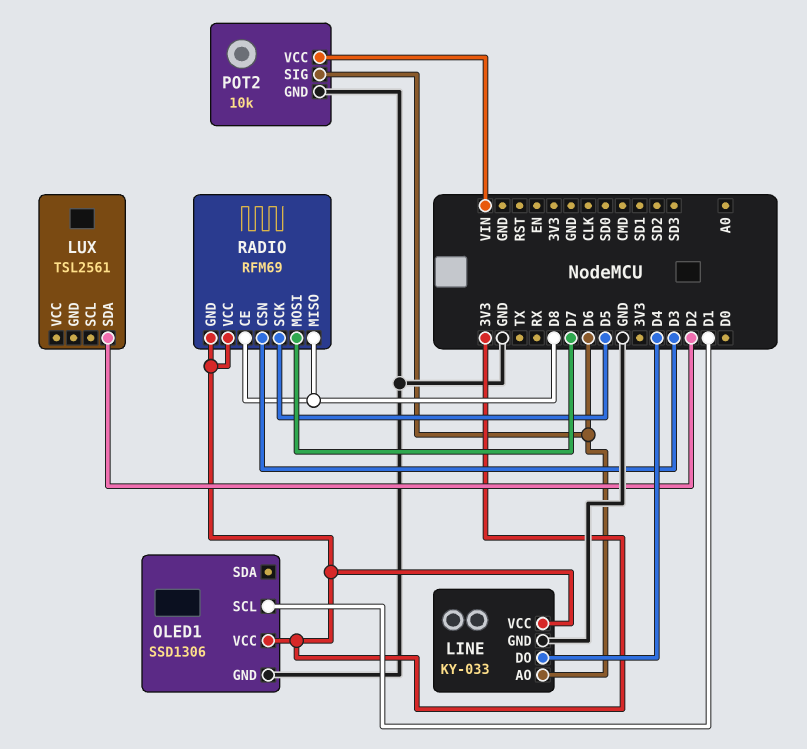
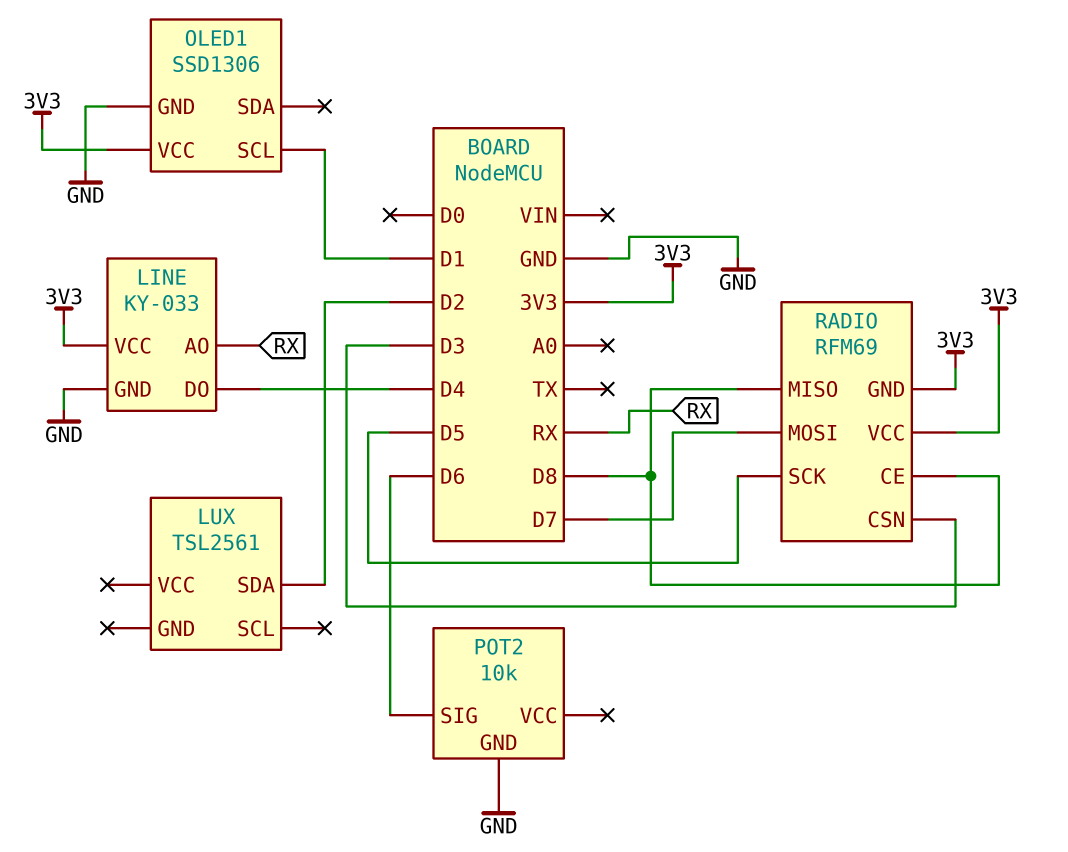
LINE pin AO: D6 -> RX
POT2 pin VCC: VIN -> none

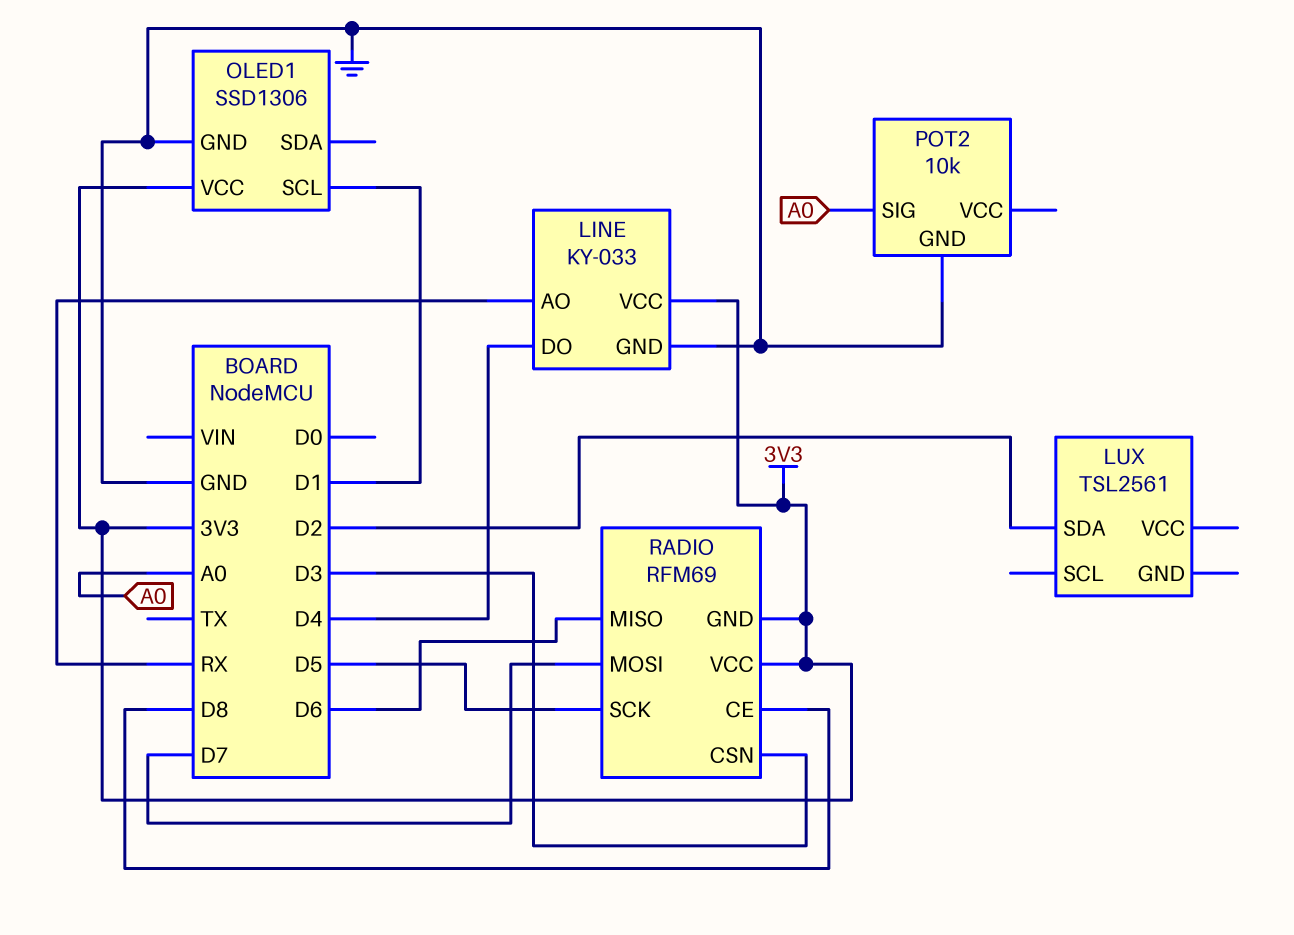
POT2 pin SIG: D6 -> A0
RADIO pin MISO: D8 -> D6

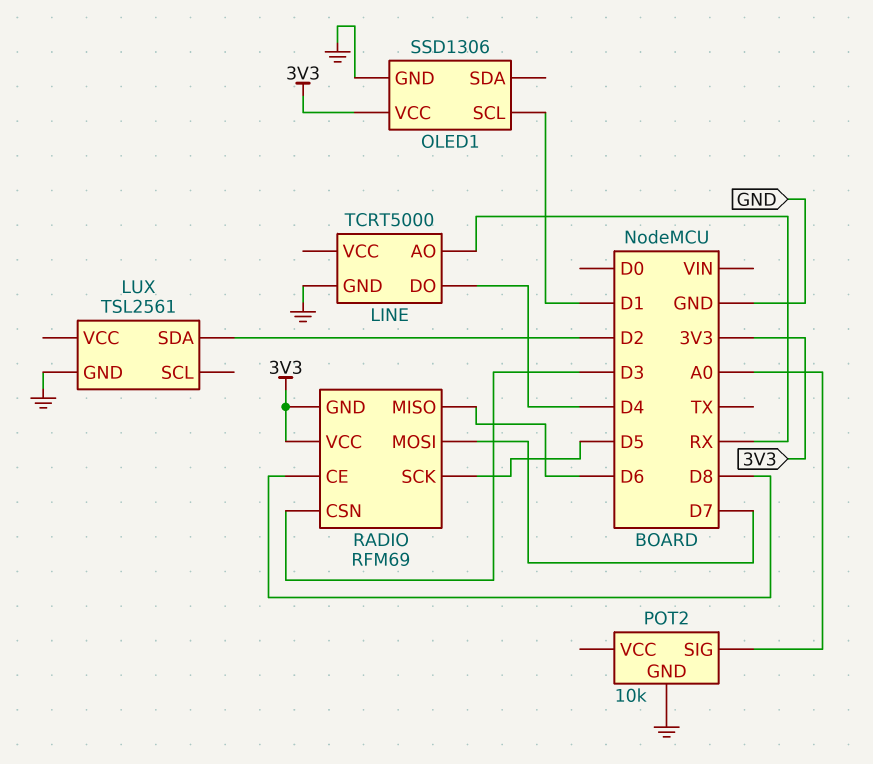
LINE: KY-033 -> TCRT5000
LINE pin VCC: 3V3 -> none
LUX pin GND: none -> GND

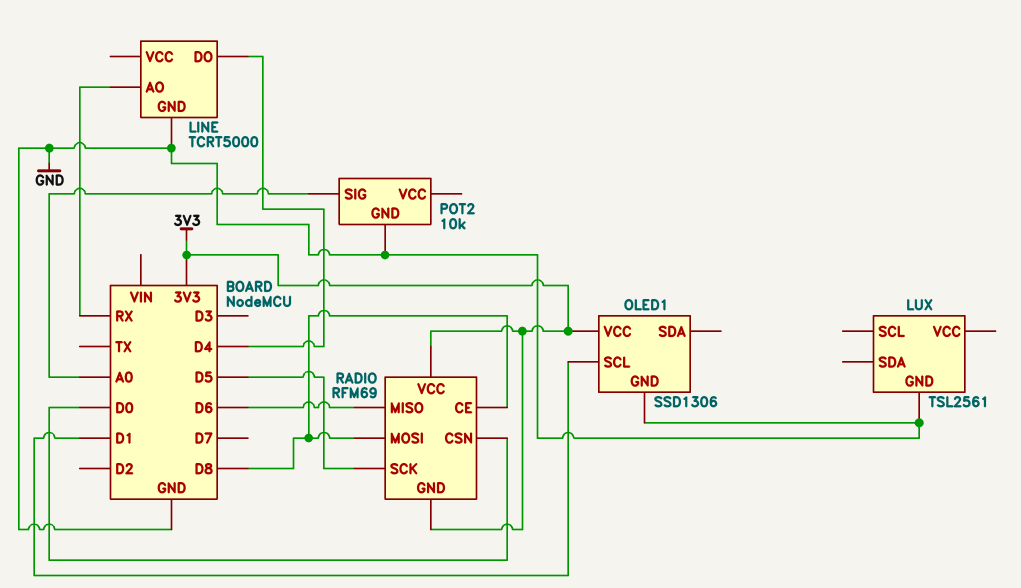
LUX pin SDA: D2 -> none
RADIO pin CSN: D3 -> D0
RADIO pin MOSI: D7 -> D8

